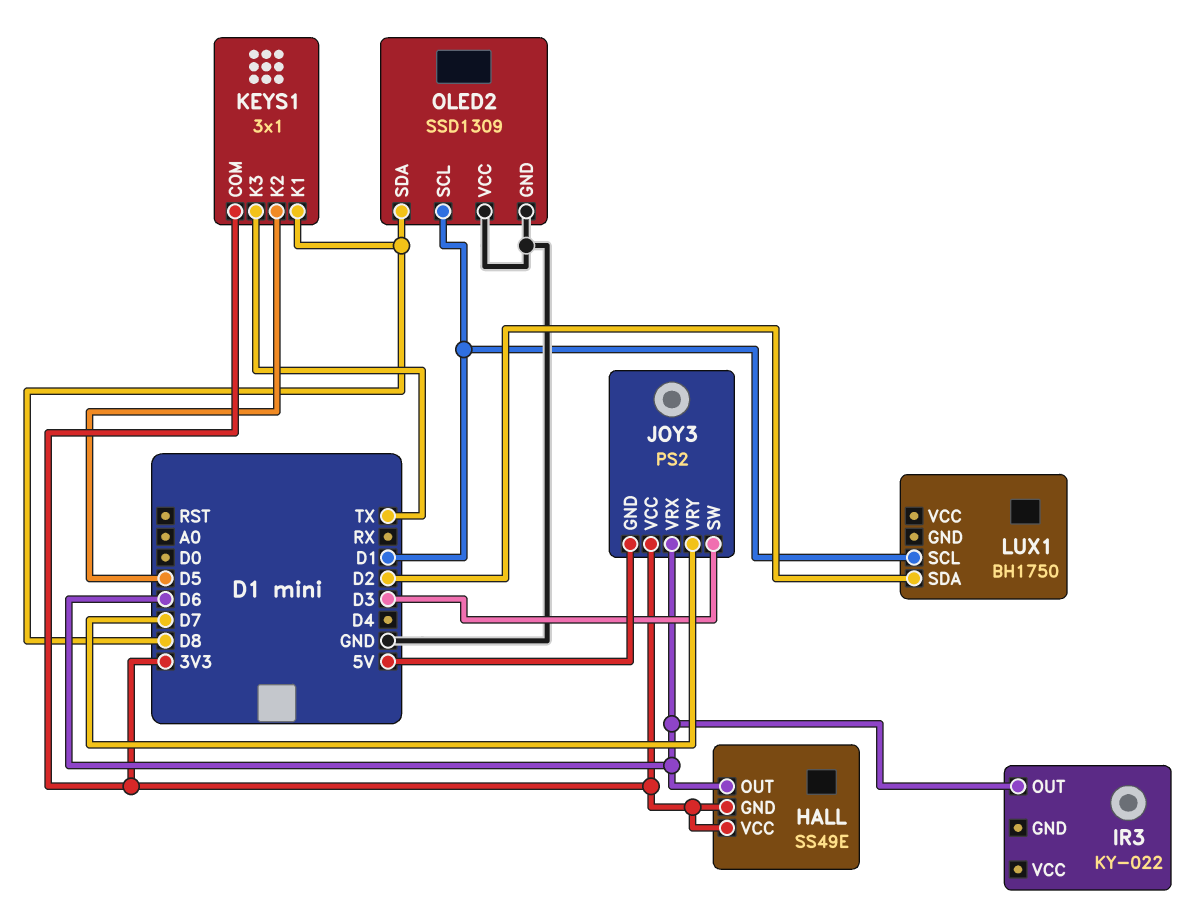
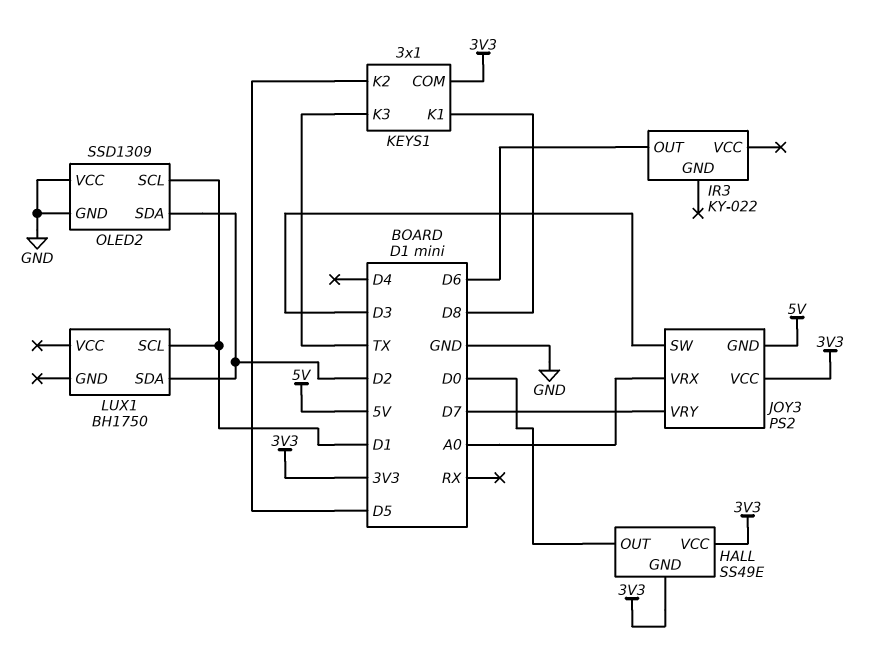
HALL pin OUT: D6 -> D0
JOY3 pin VRX: D6 -> A0
OLED2 pin SDA: D8 -> D2

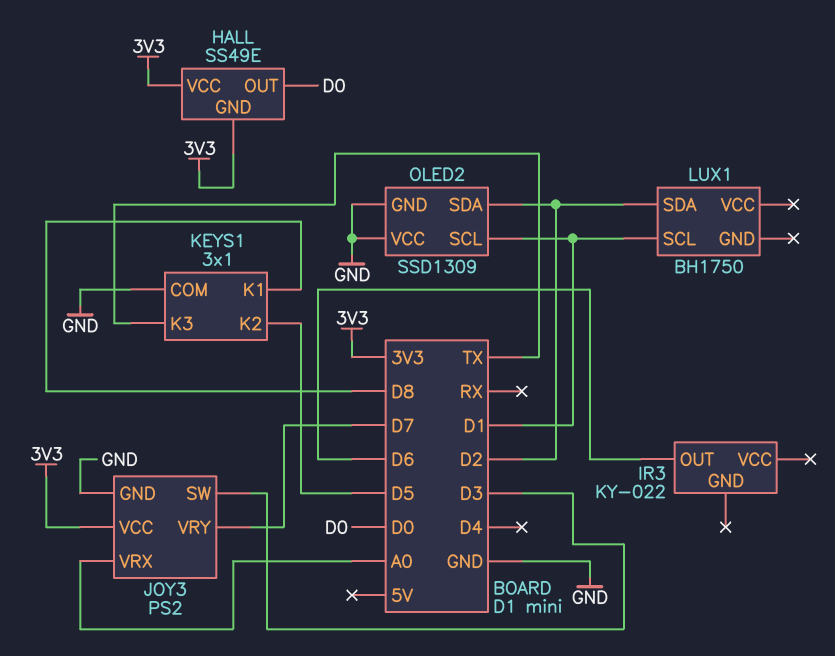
JOY3 pin GND: 5V -> GND
KEYS1 pin COM: 3V3 -> GND

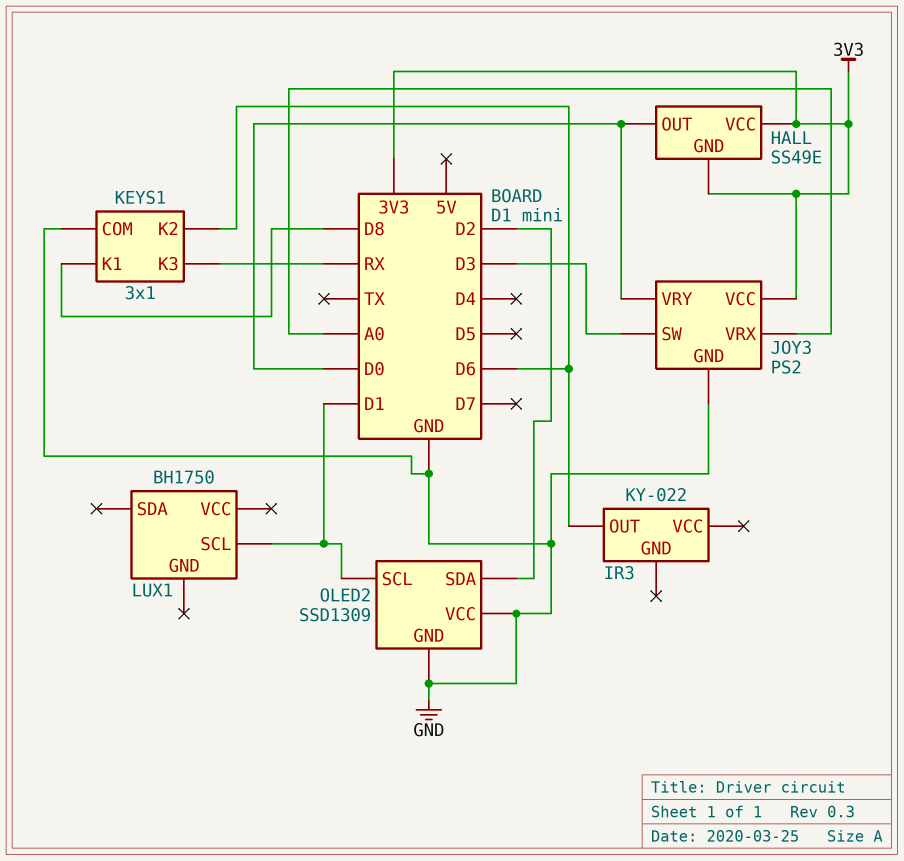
JOY3 pin VRY: D7 -> D0
KEYS1 pin K2: D5 -> D6
KEYS1 pin K3: TX -> RX
LUX1 pin SDA: D2 -> none

